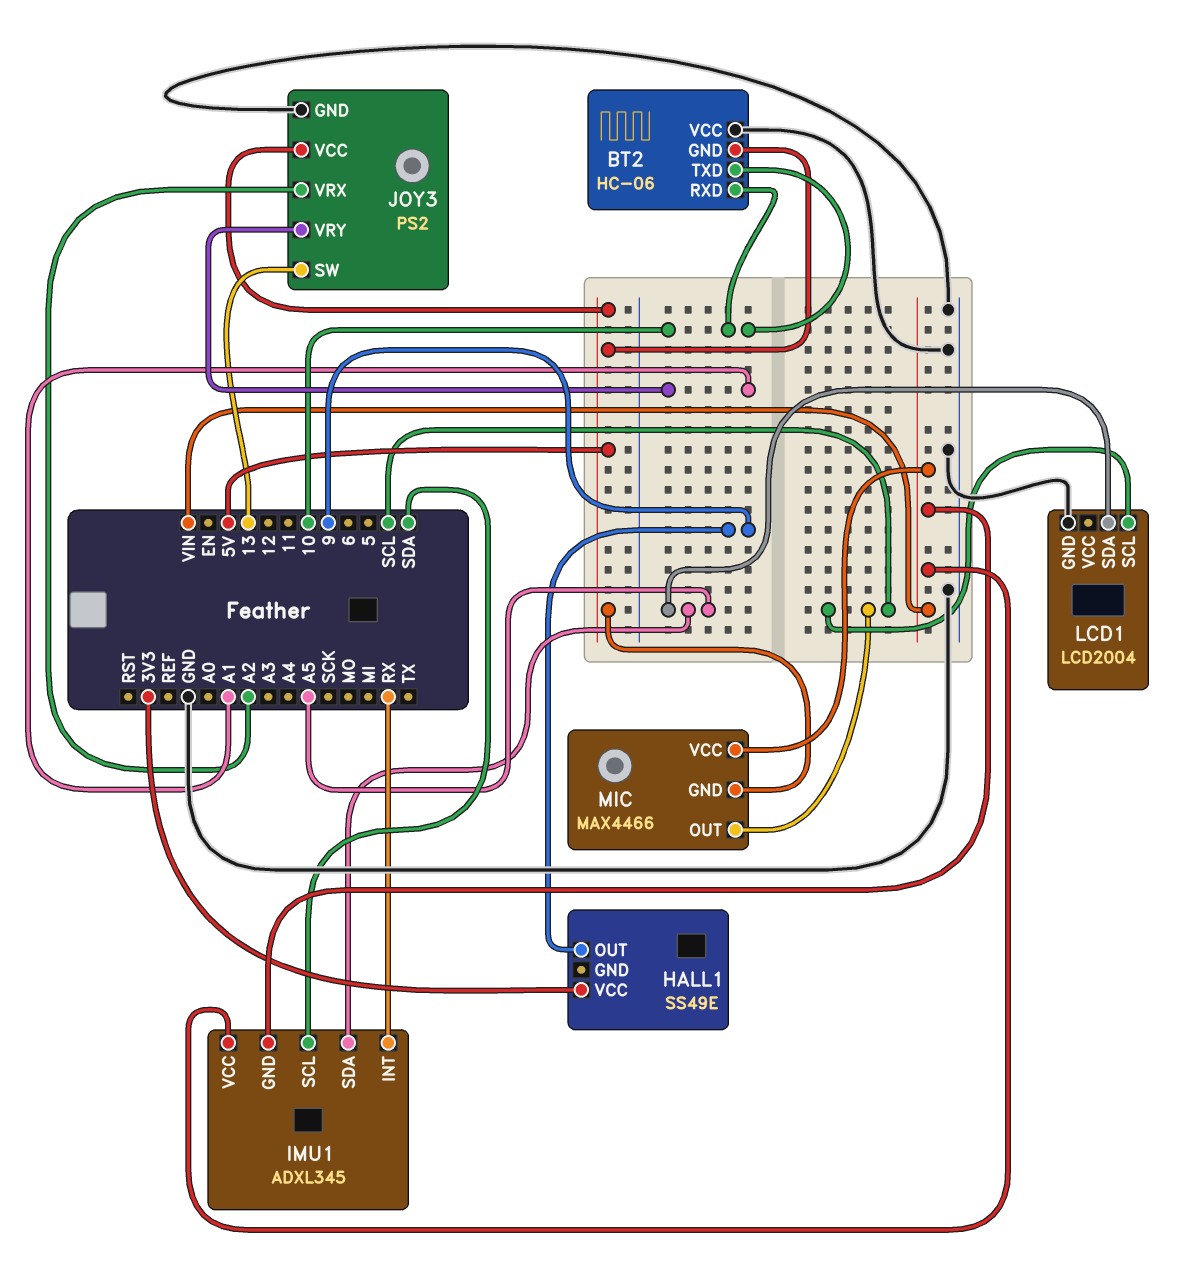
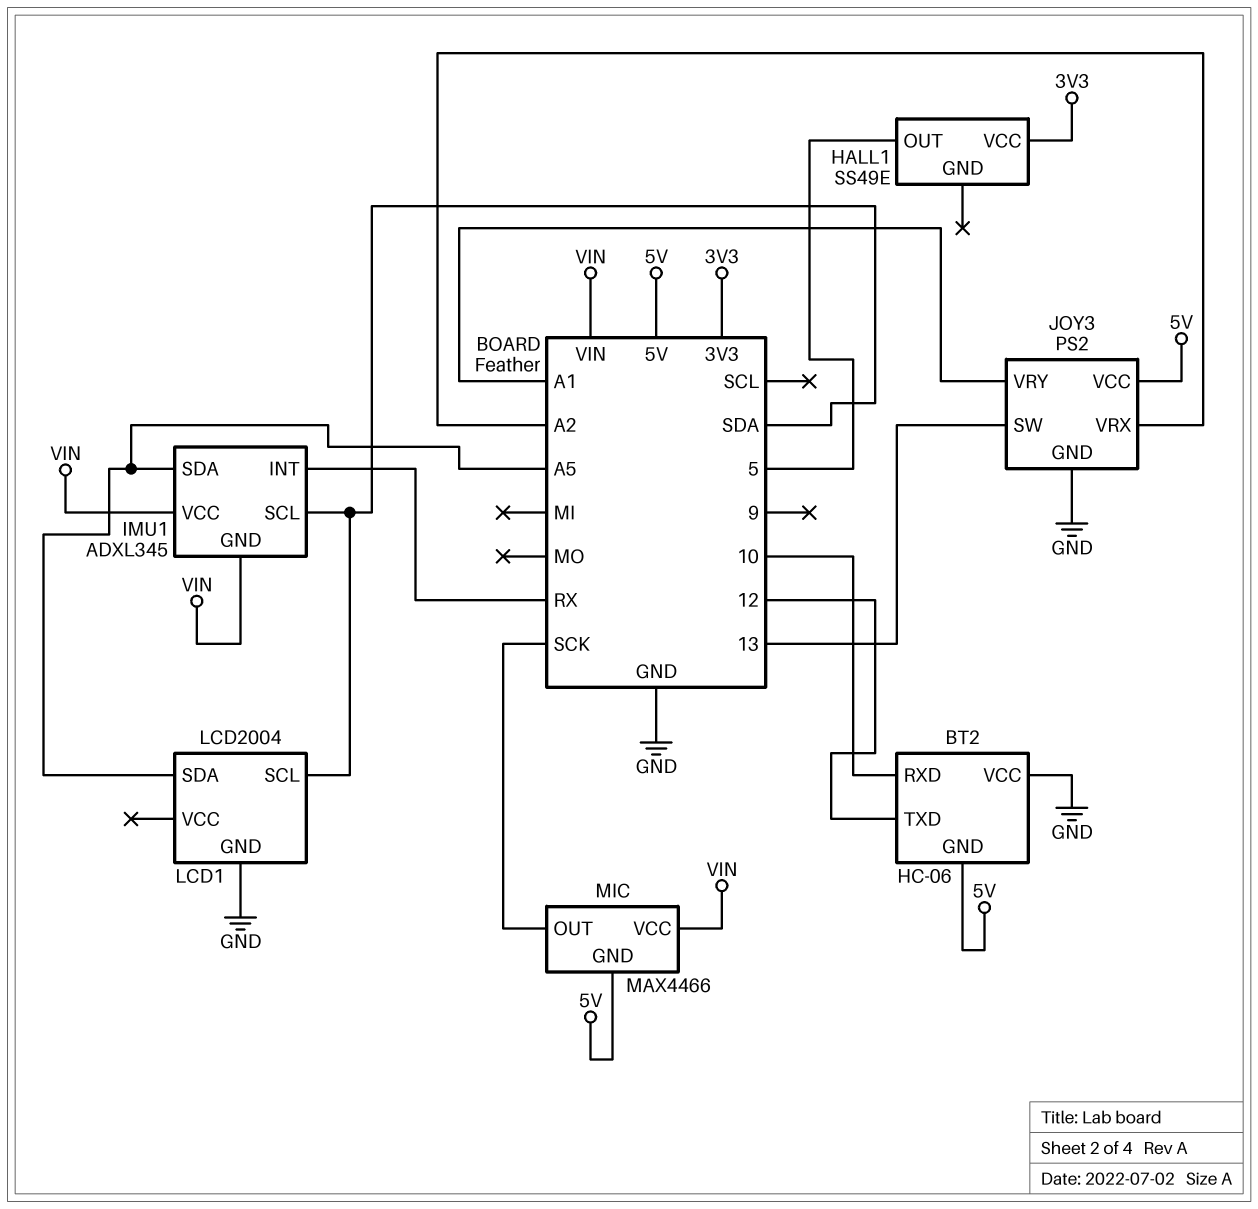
BT2 pin TXD: 10 -> 12
HALL1 pin OUT: 9 -> 5
LCD1 pin SCL: SCL -> SDA
MIC pin OUT: SCL -> SCK

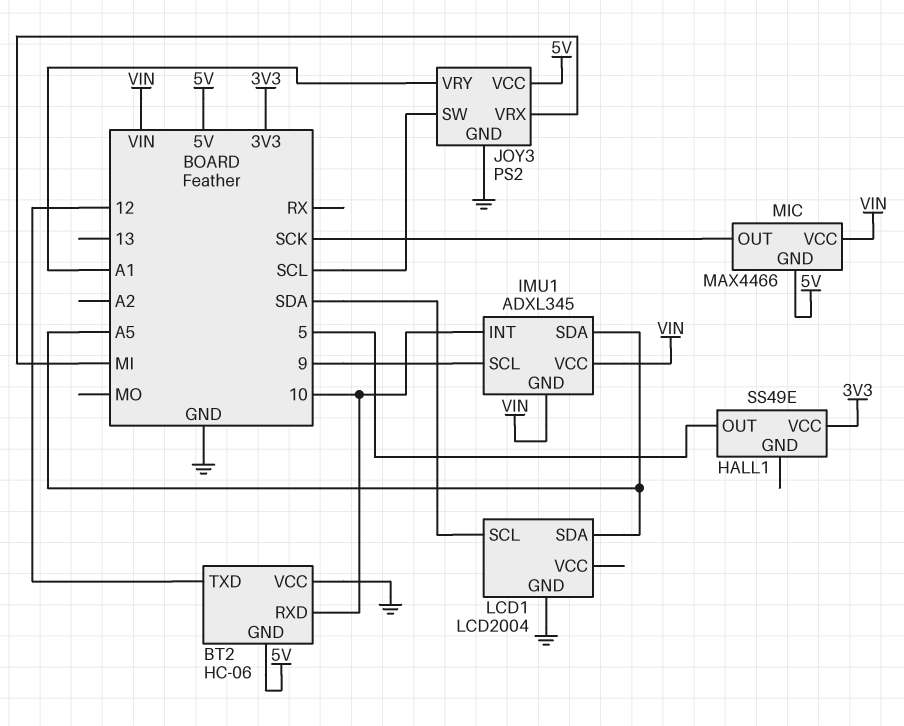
IMU1 pin INT: RX -> 10
IMU1 pin SCL: SDA -> 9
JOY3 pin SW: 13 -> SCL
JOY3 pin VRX: A2 -> MI

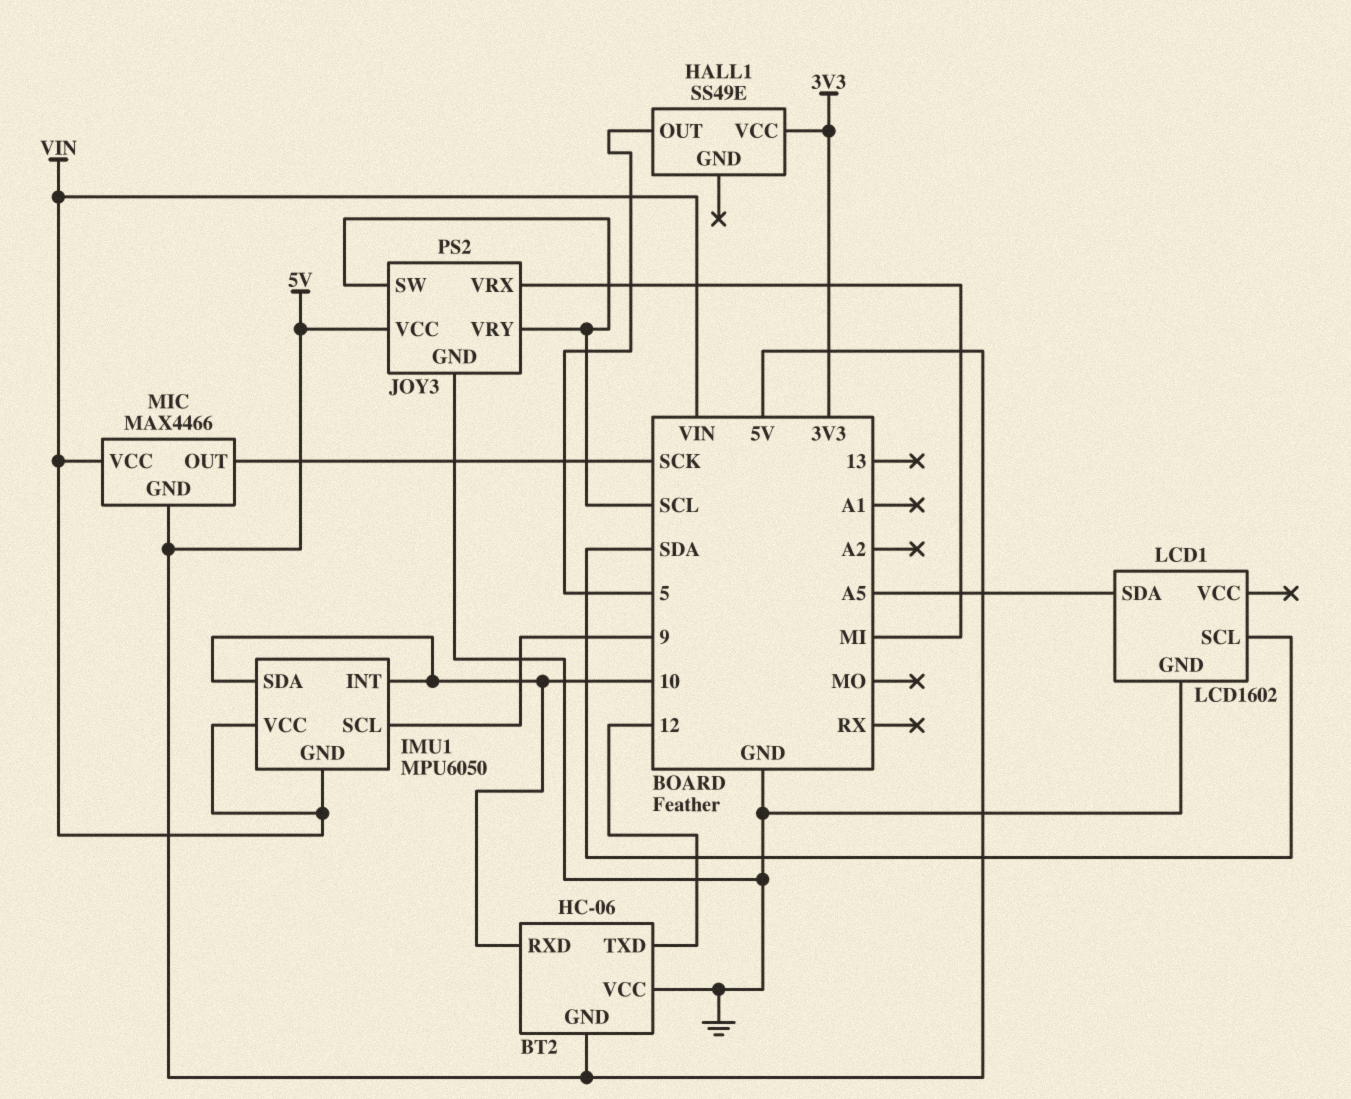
IMU1: ADXL345 -> MPU6050
IMU1 pin SDA: A5 -> 10
JOY3 pin VRY: A1 -> SCL
LCD1: LCD2004 -> LCD1602

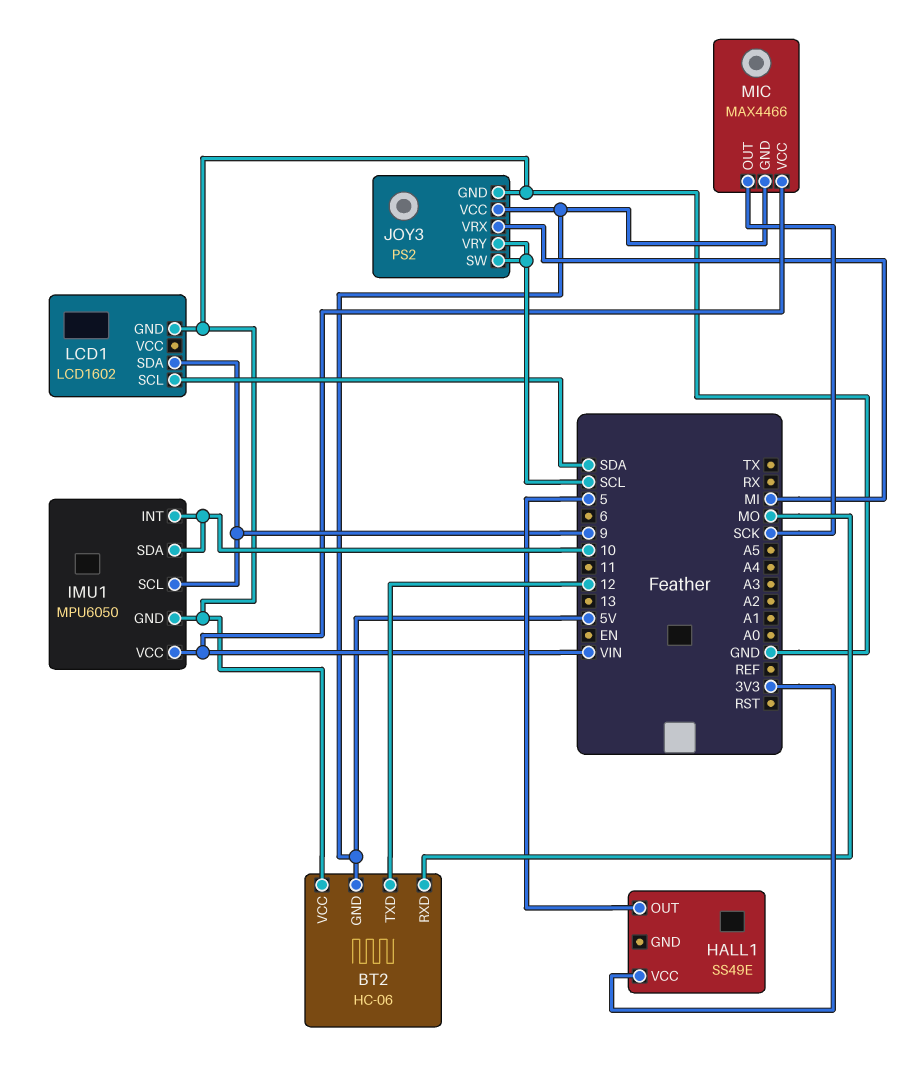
BT2 pin RXD: 10 -> MO
IMU1 pin GND: VIN -> GND
LCD1 pin SDA: A5 -> 9

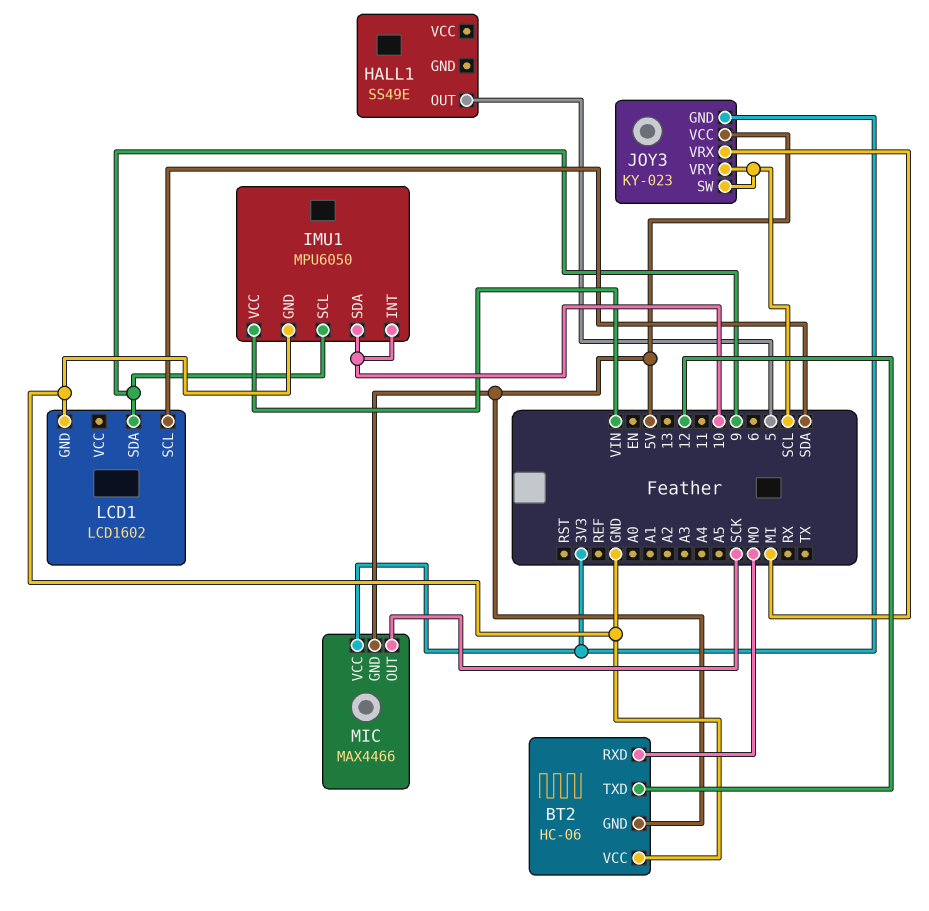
HALL1 pin VCC: 3V3 -> none
JOY3: PS2 -> KY-023
JOY3 pin GND: GND -> 3V3
MIC pin VCC: VIN -> 3V3

